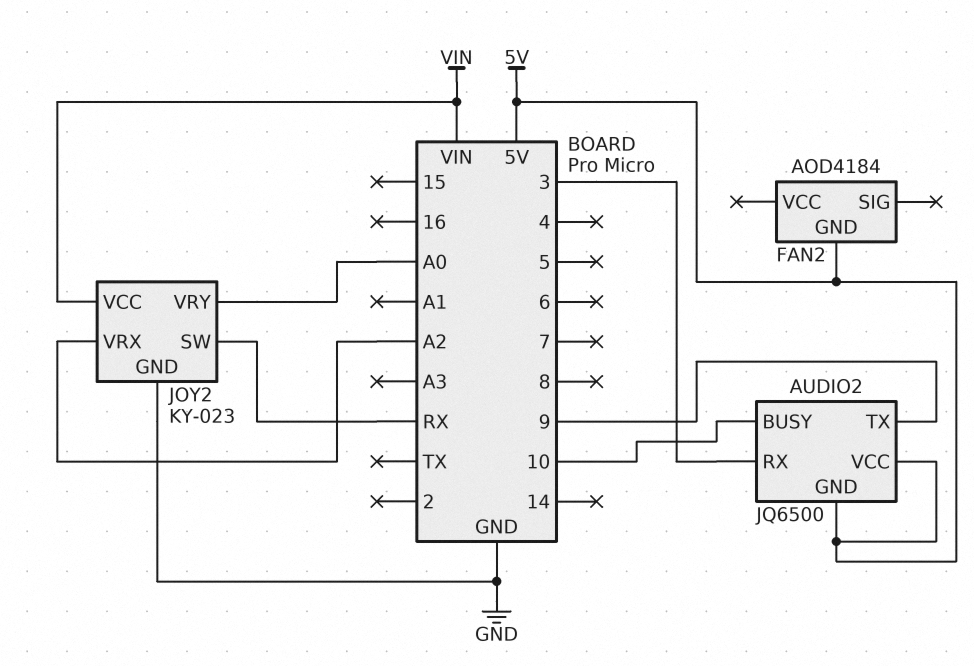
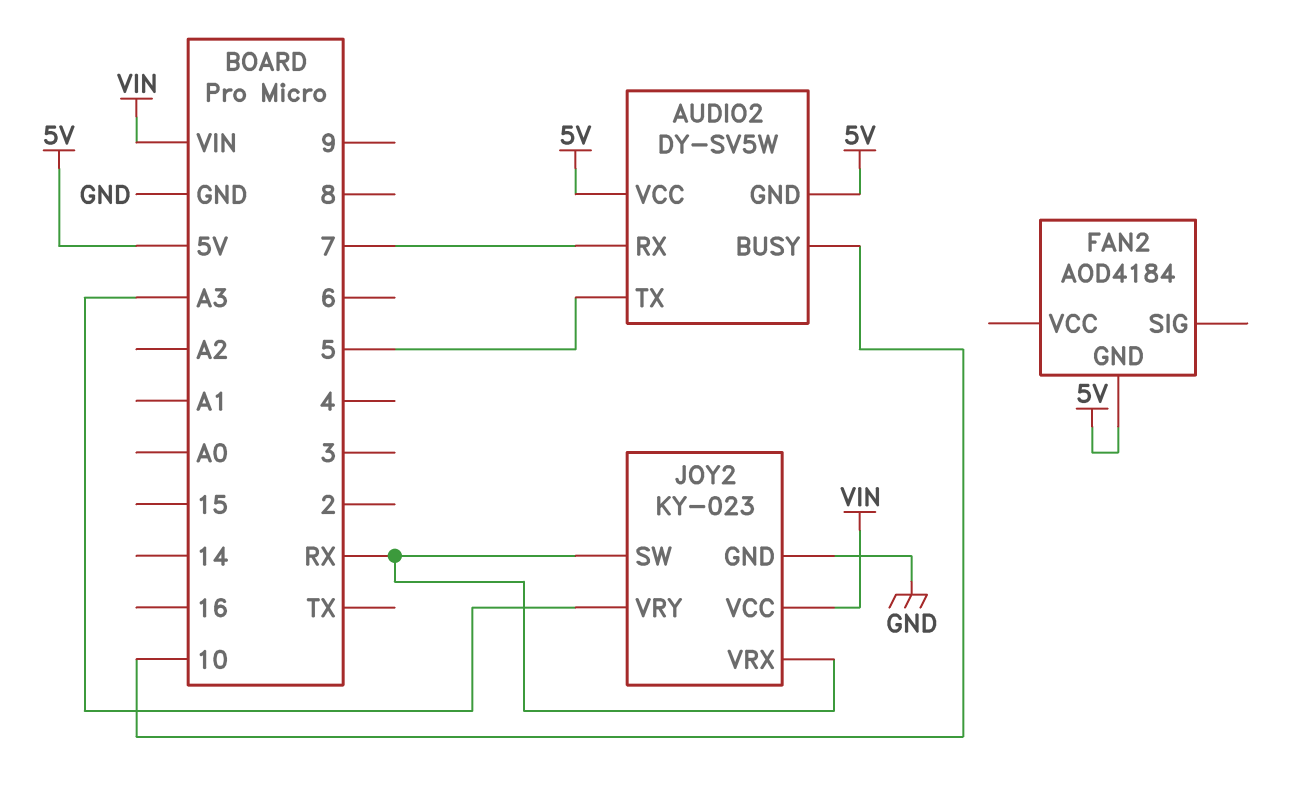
AUDIO2: JQ6500 -> DY-SV5W
AUDIO2 pin RX: 3 -> 7
AUDIO2 pin TX: 9 -> 5
JOY2 pin VRX: A2 -> RX
JOY2 pin VRY: A0 -> A3

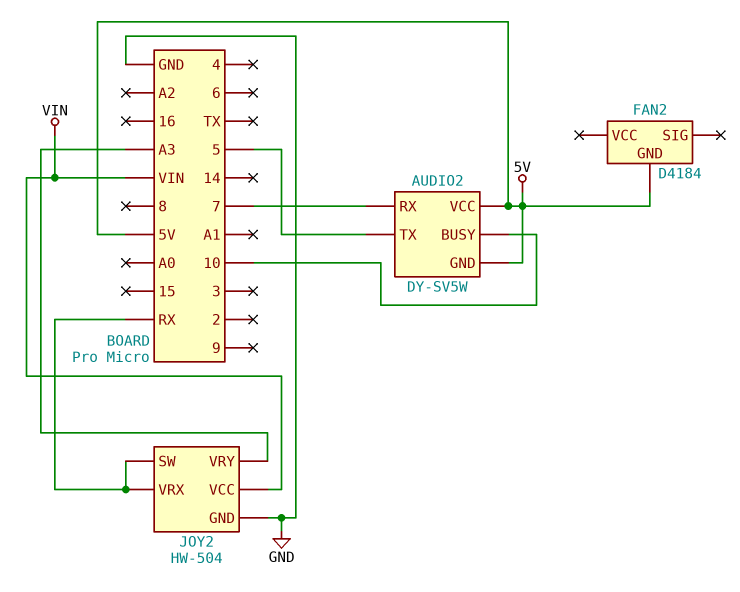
FAN2: AOD4184 -> D4184
JOY2: KY-023 -> HW-504

